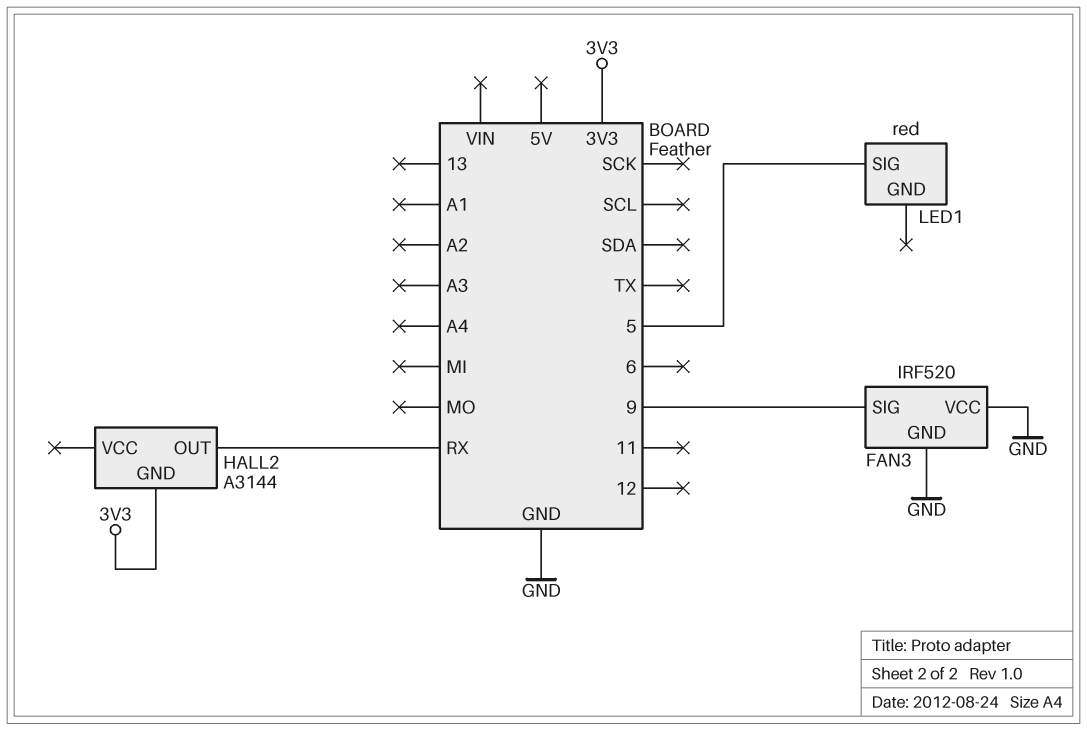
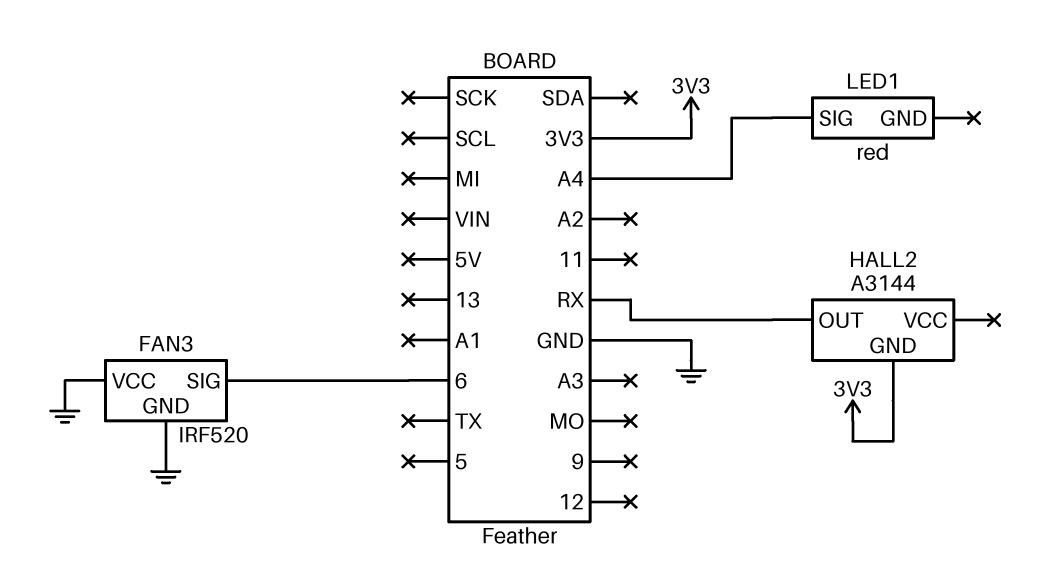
FAN3 pin SIG: 9 -> 6
LED1 pin SIG: 5 -> A4

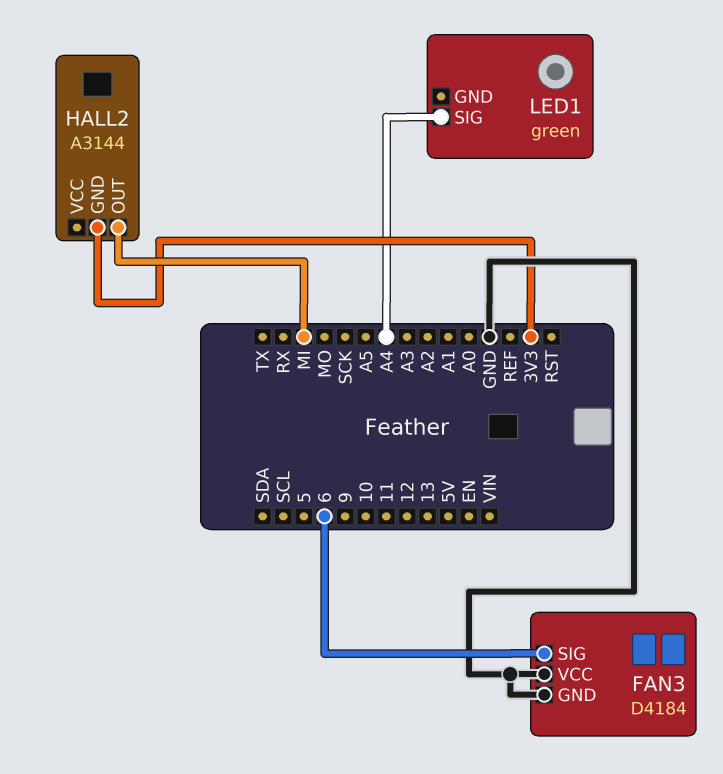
FAN3: IRF520 -> D4184
HALL2 pin OUT: RX -> MI
LED1: red -> green

